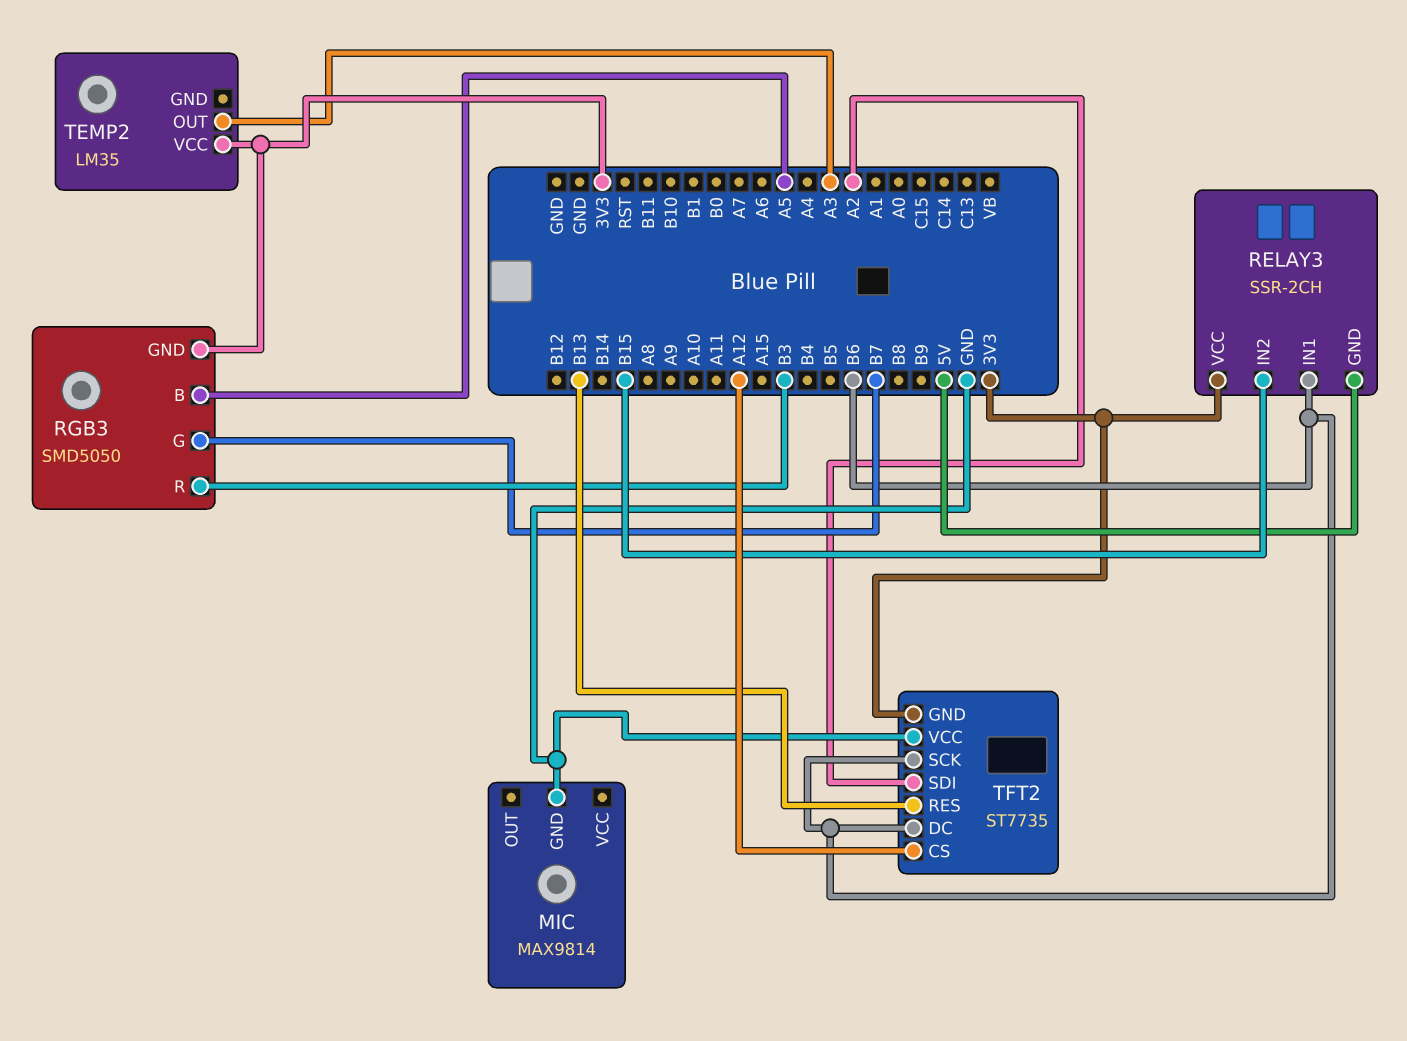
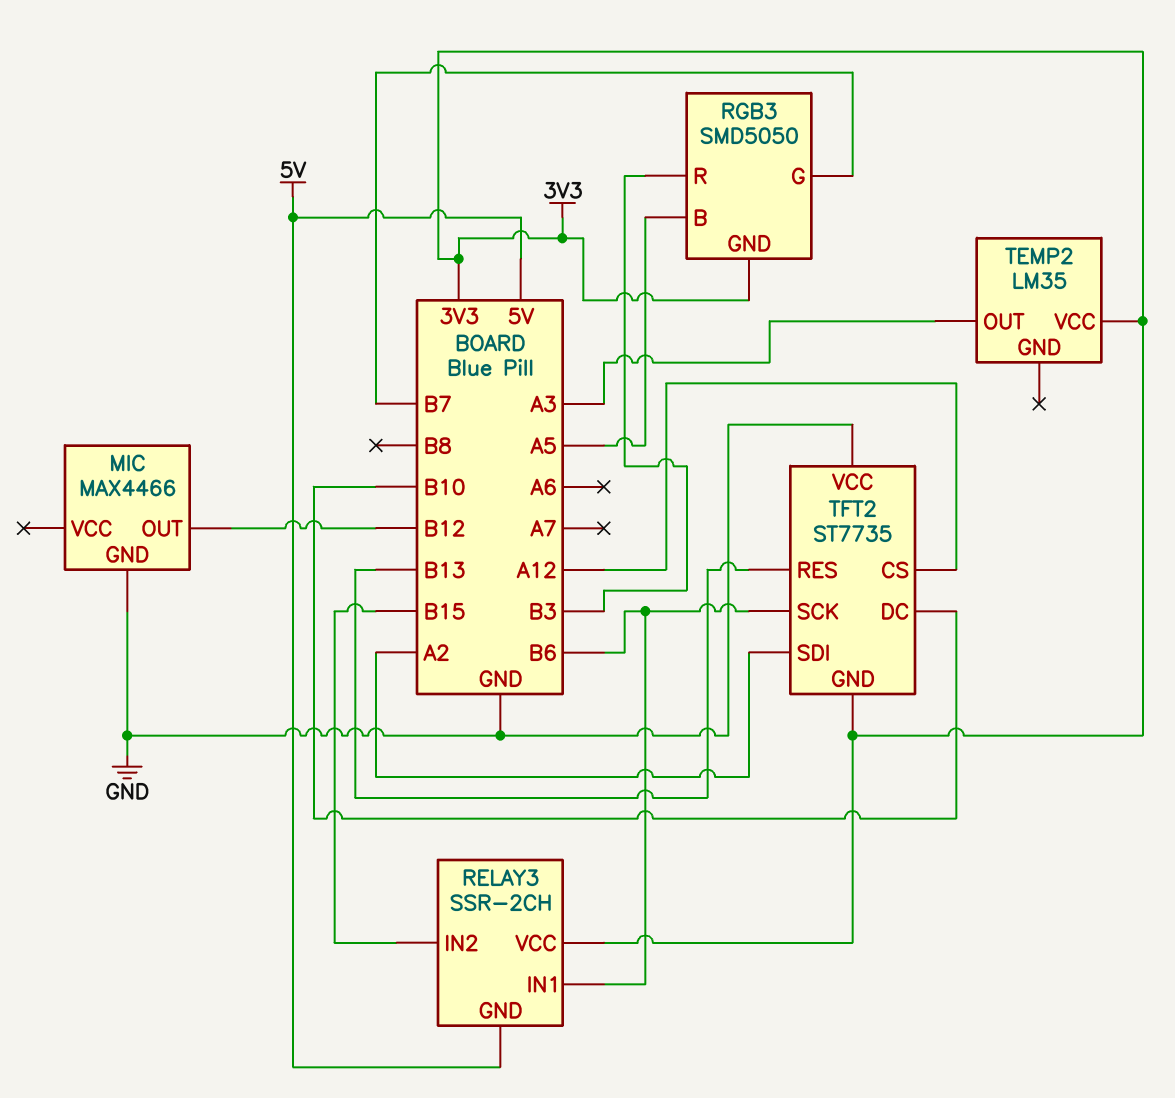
MIC: MAX9814 -> MAX4466
MIC pin OUT: none -> B12
TFT2 pin DC: B6 -> B10

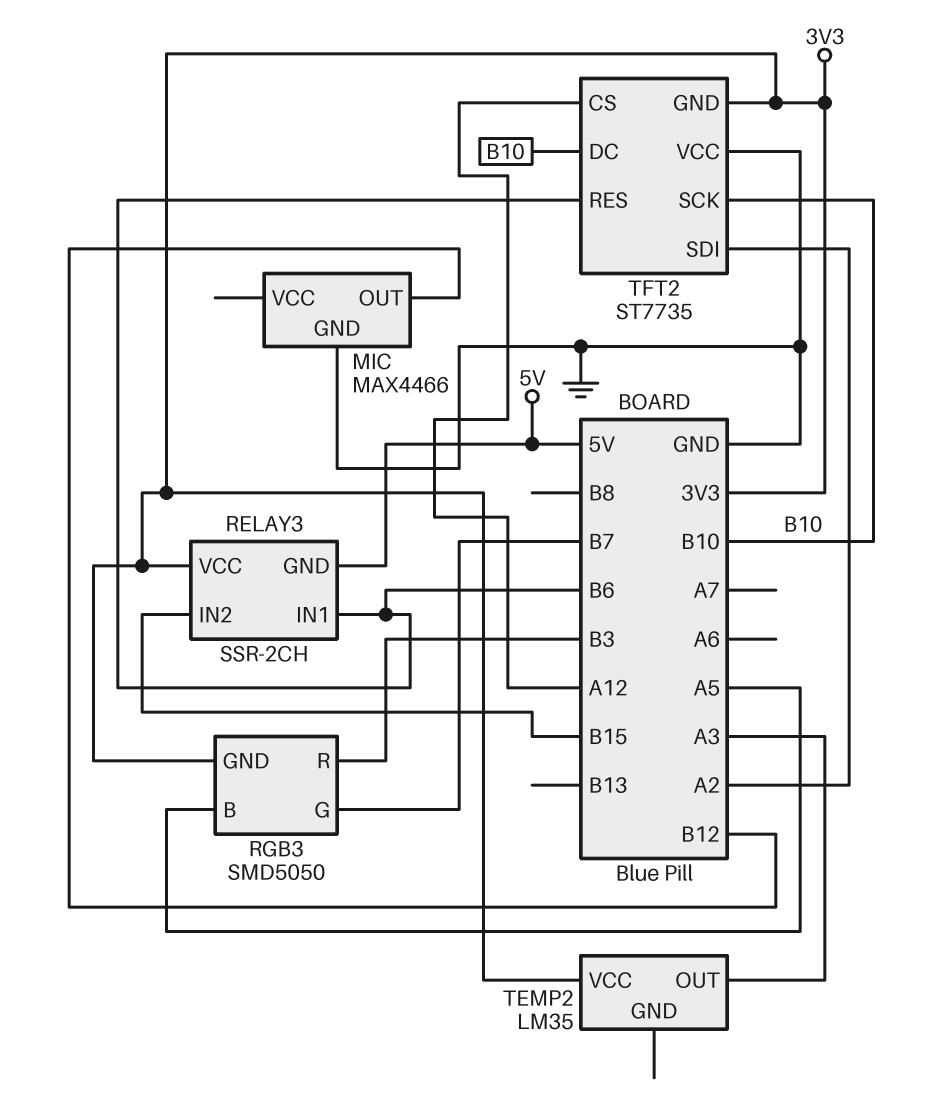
TFT2 pin RES: B13 -> B6
TFT2 pin SCK: B6 -> B10

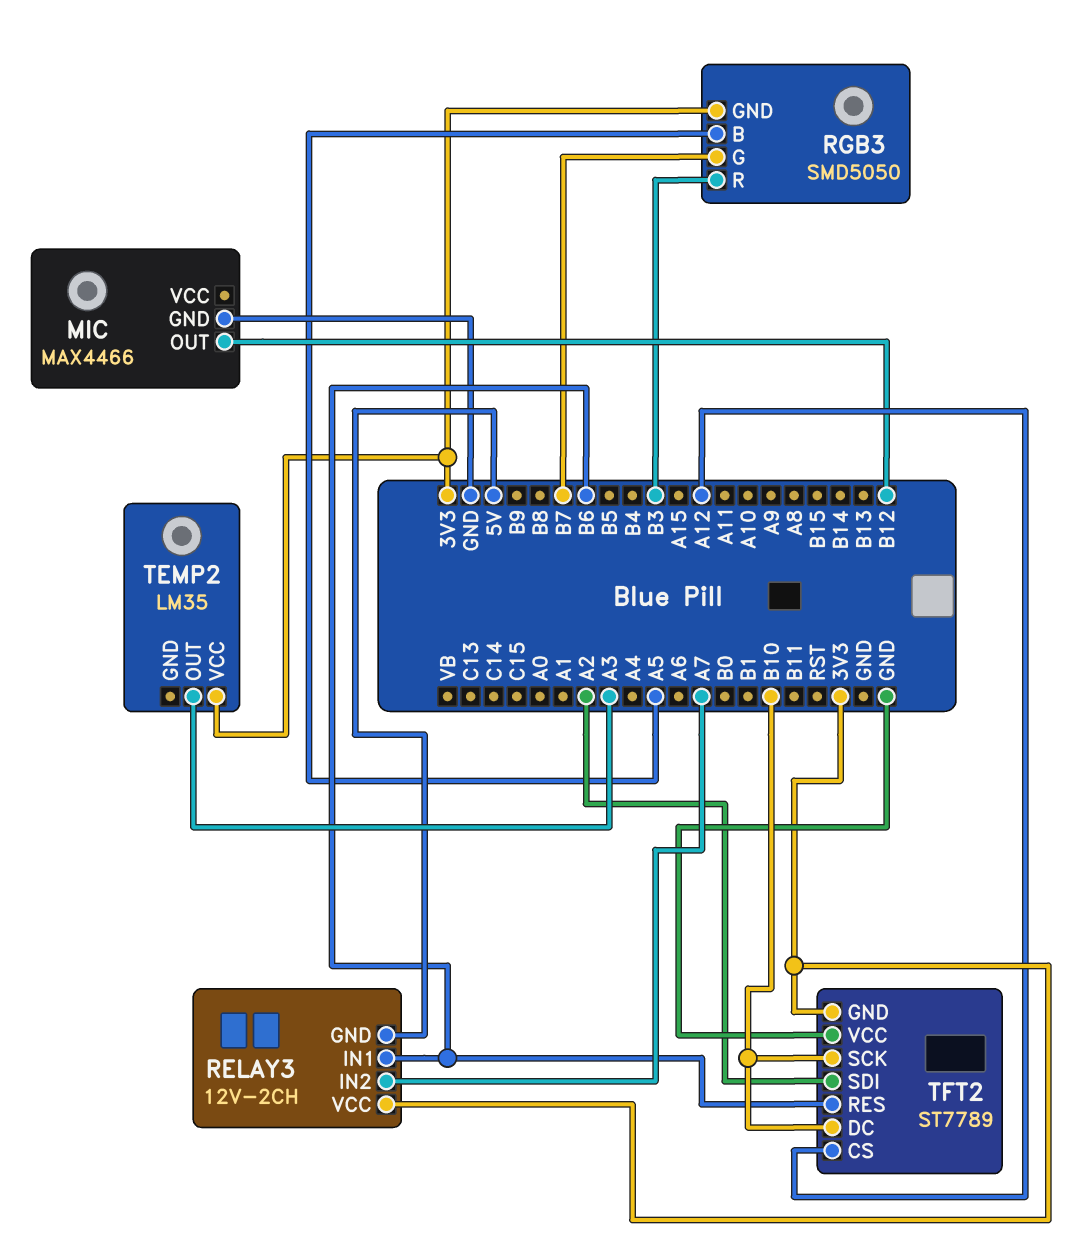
RELAY3: SSR-2CH -> 12V-2CH
RELAY3 pin IN2: B15 -> A7
TFT2: ST7735 -> ST7789

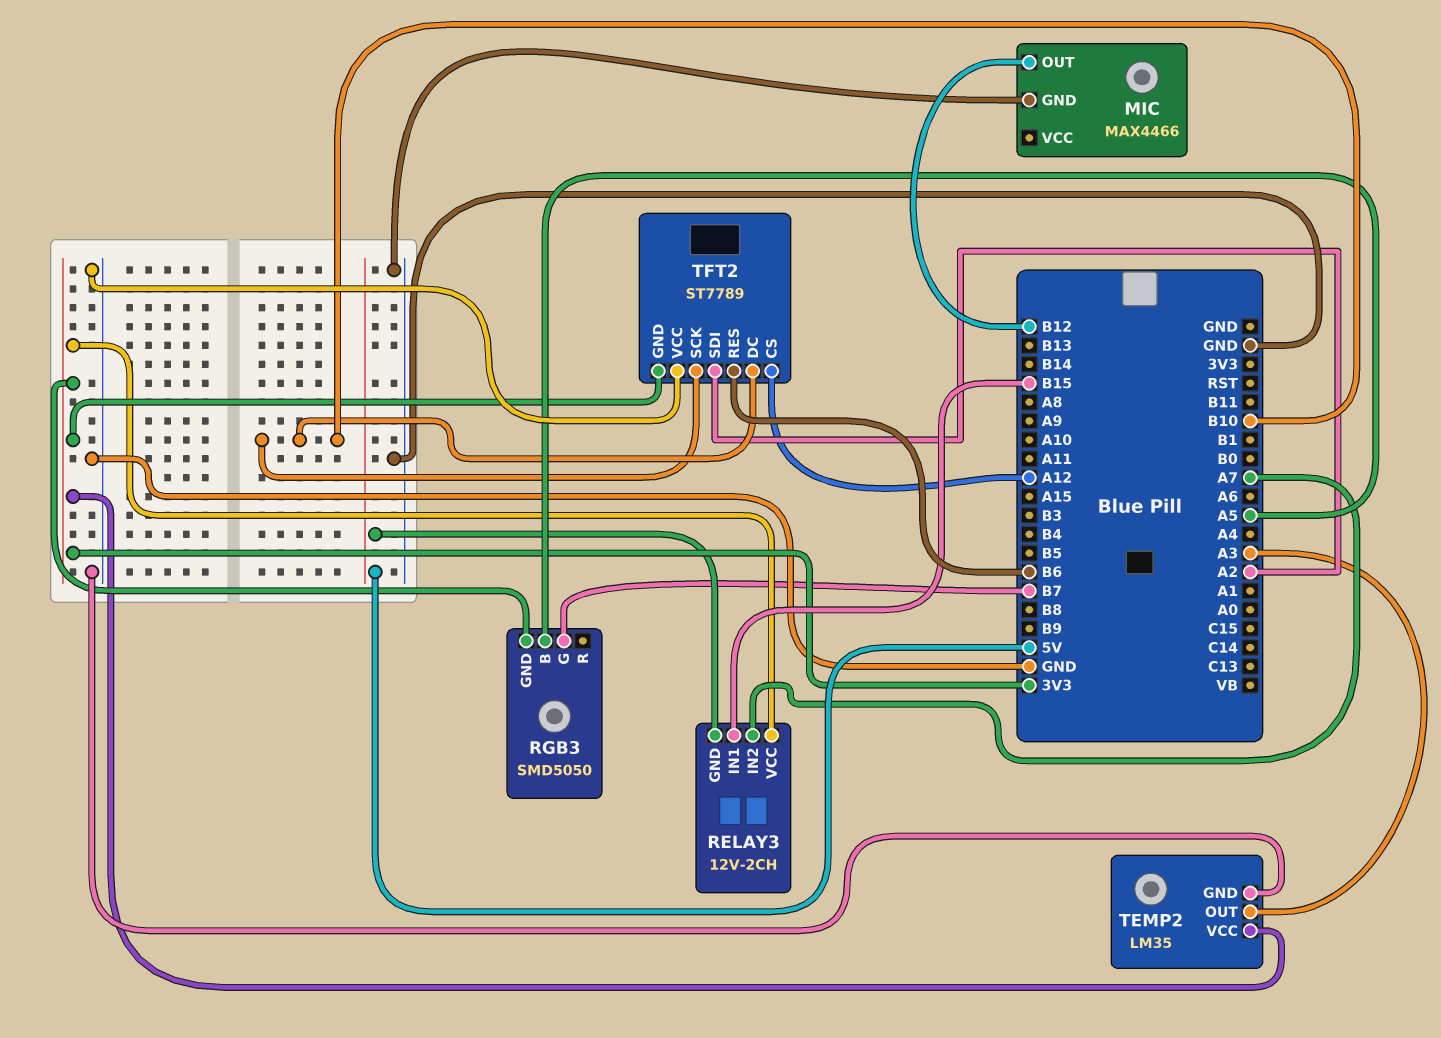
RELAY3 pin IN1: B6 -> B15
RGB3 pin R: B3 -> none
TEMP2 pin GND: none -> GND

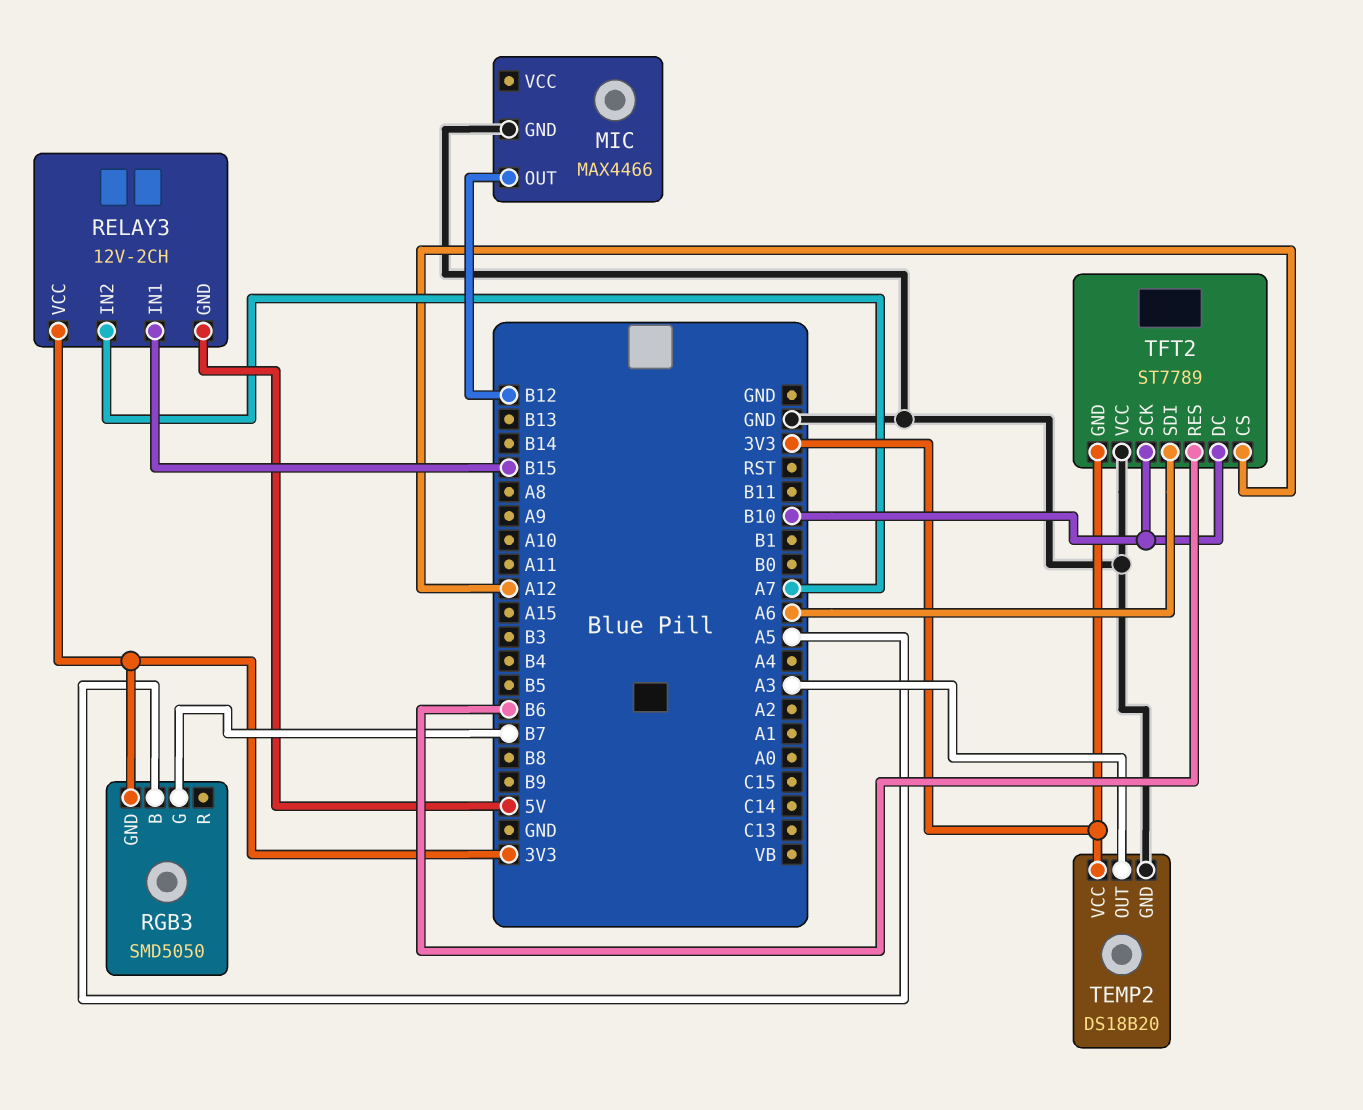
TEMP2: LM35 -> DS18B20
TFT2 pin SDI: A2 -> A6

